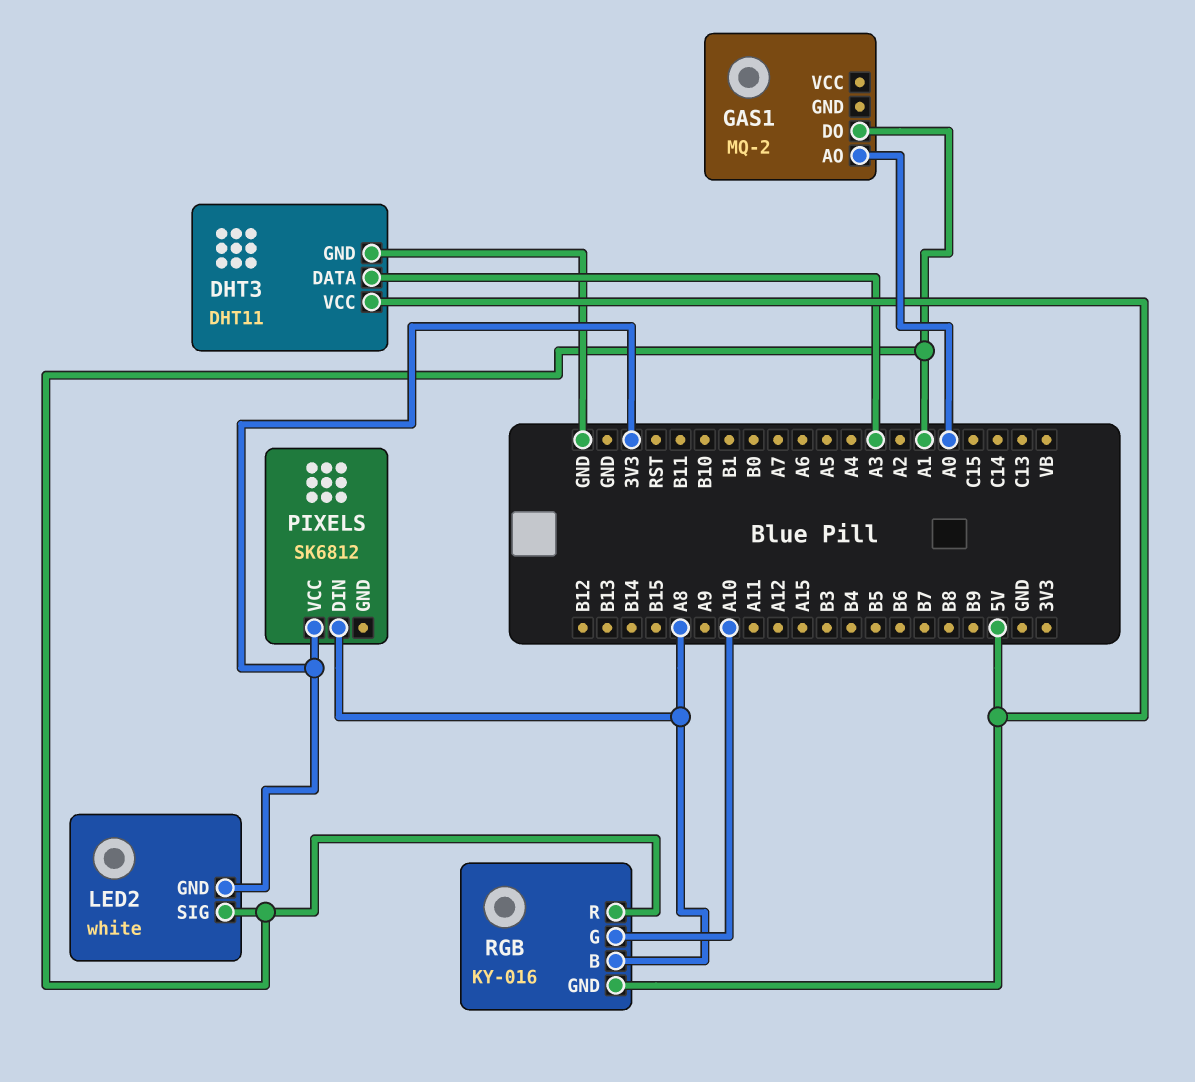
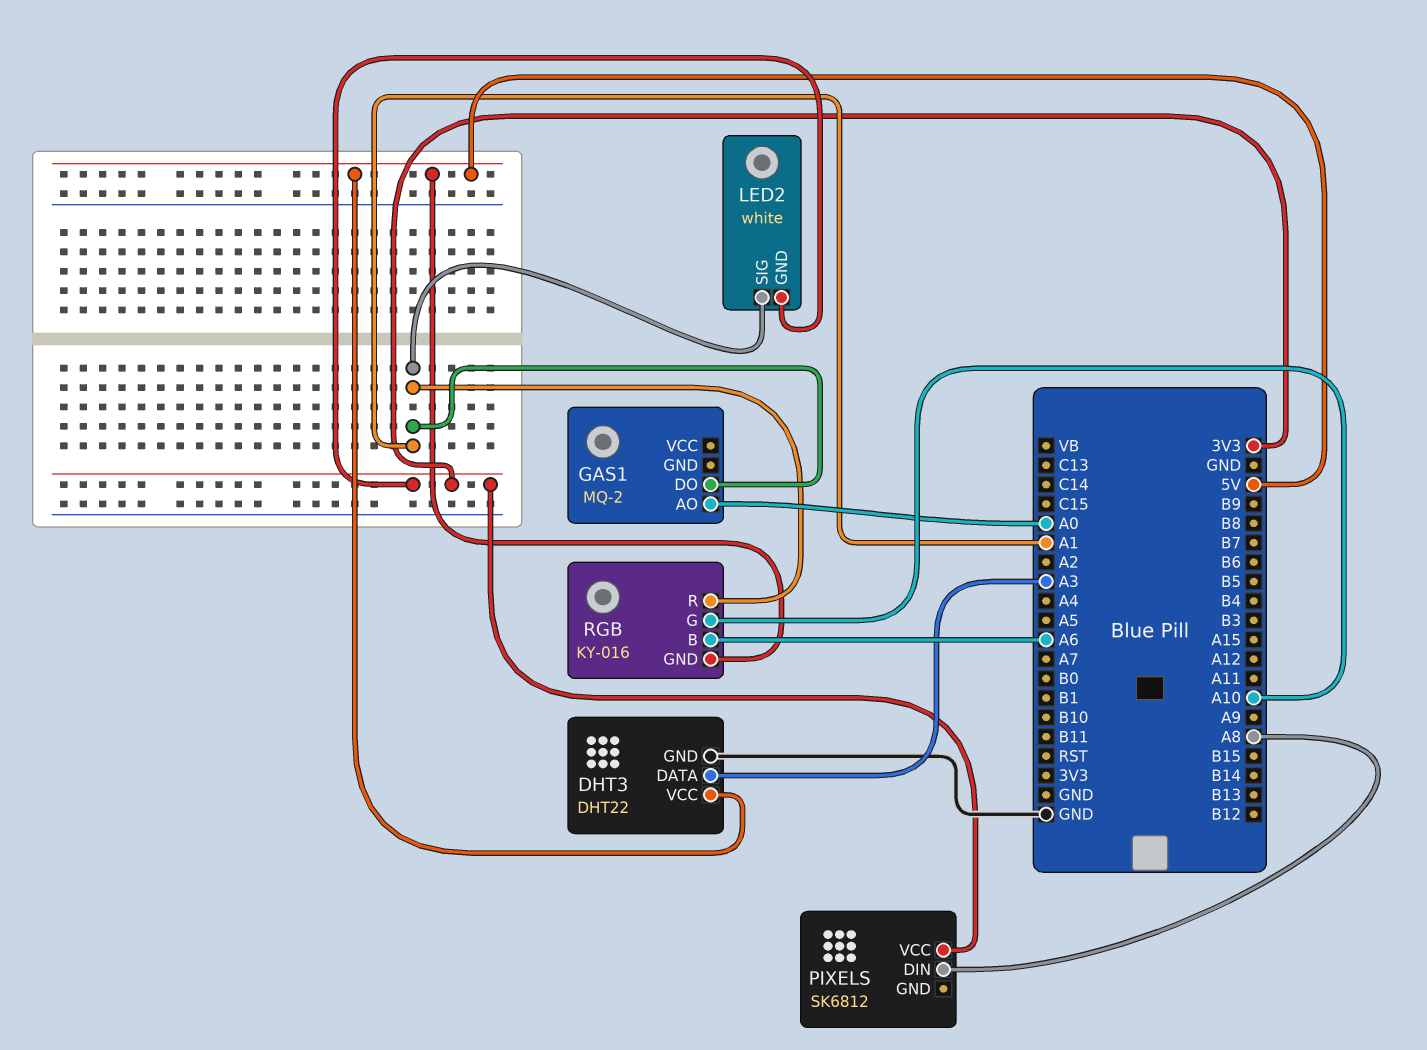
DHT3: DHT11 -> DHT22
RGB pin B: A8 -> A6

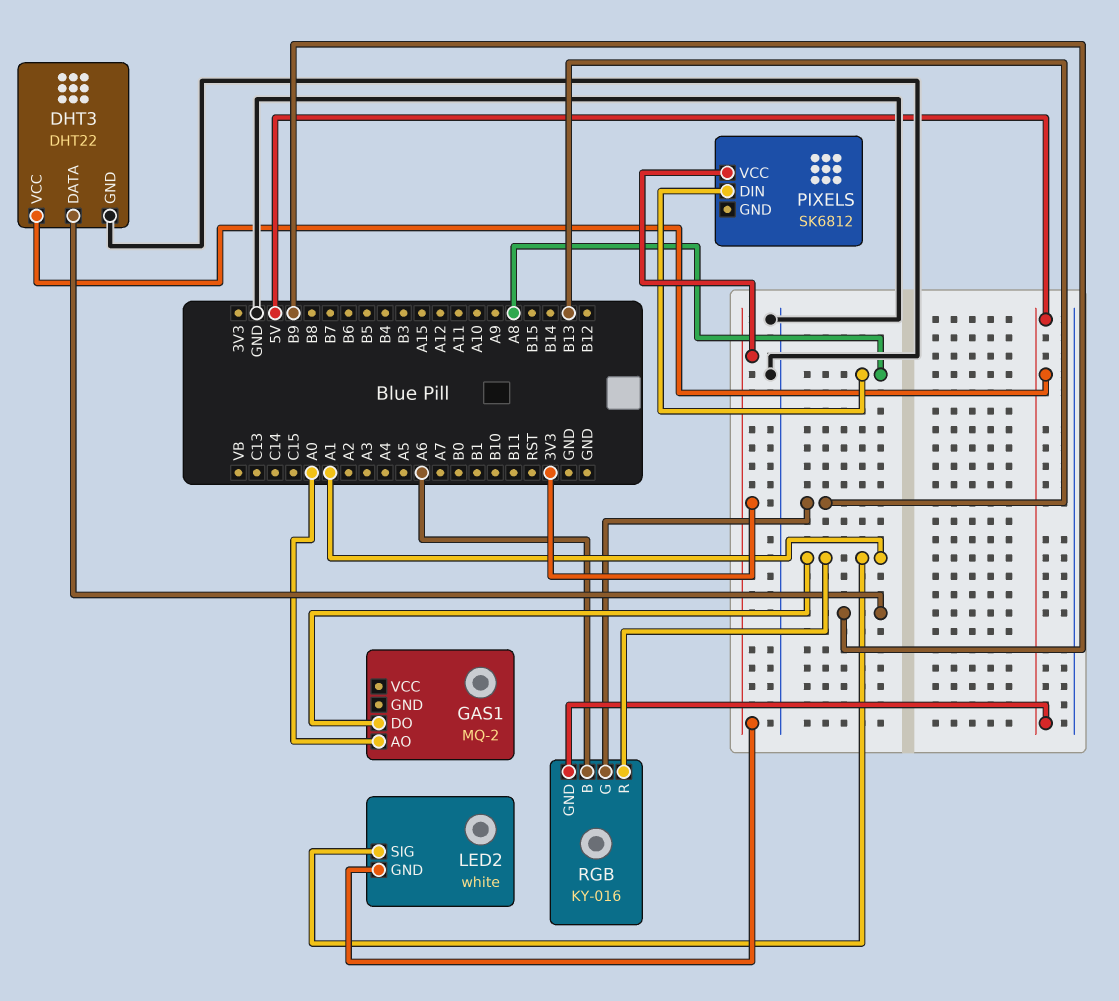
DHT3 pin DATA: A3 -> B9
RGB pin G: A10 -> B13

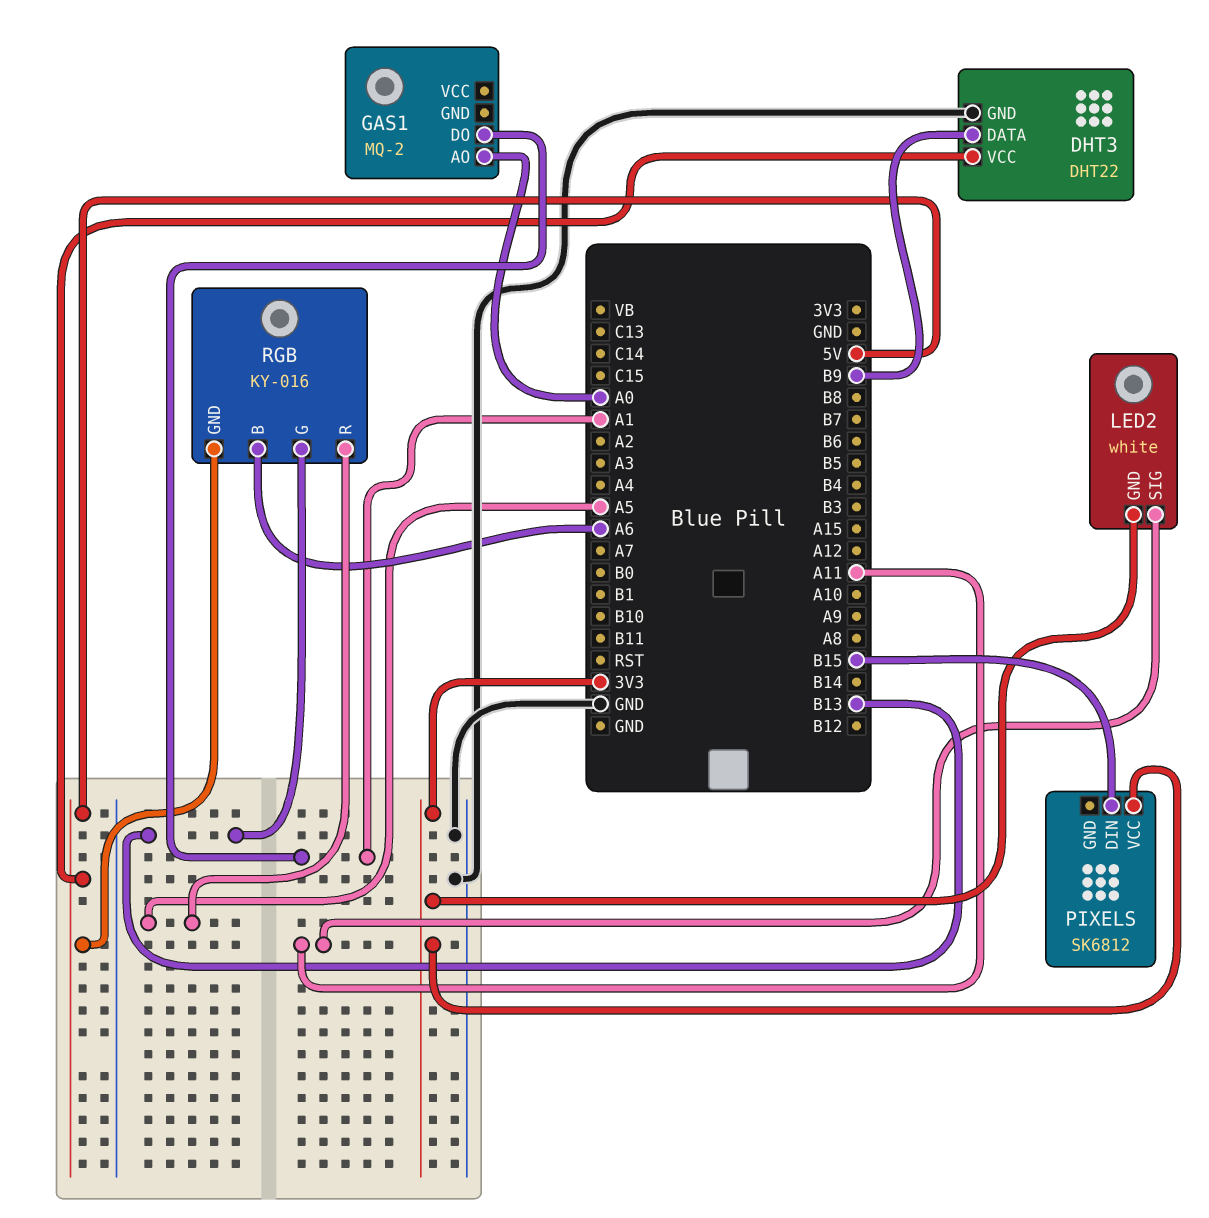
LED2 pin SIG: A1 -> A11
PIXELS pin DIN: A8 -> B15
RGB pin R: A1 -> A5

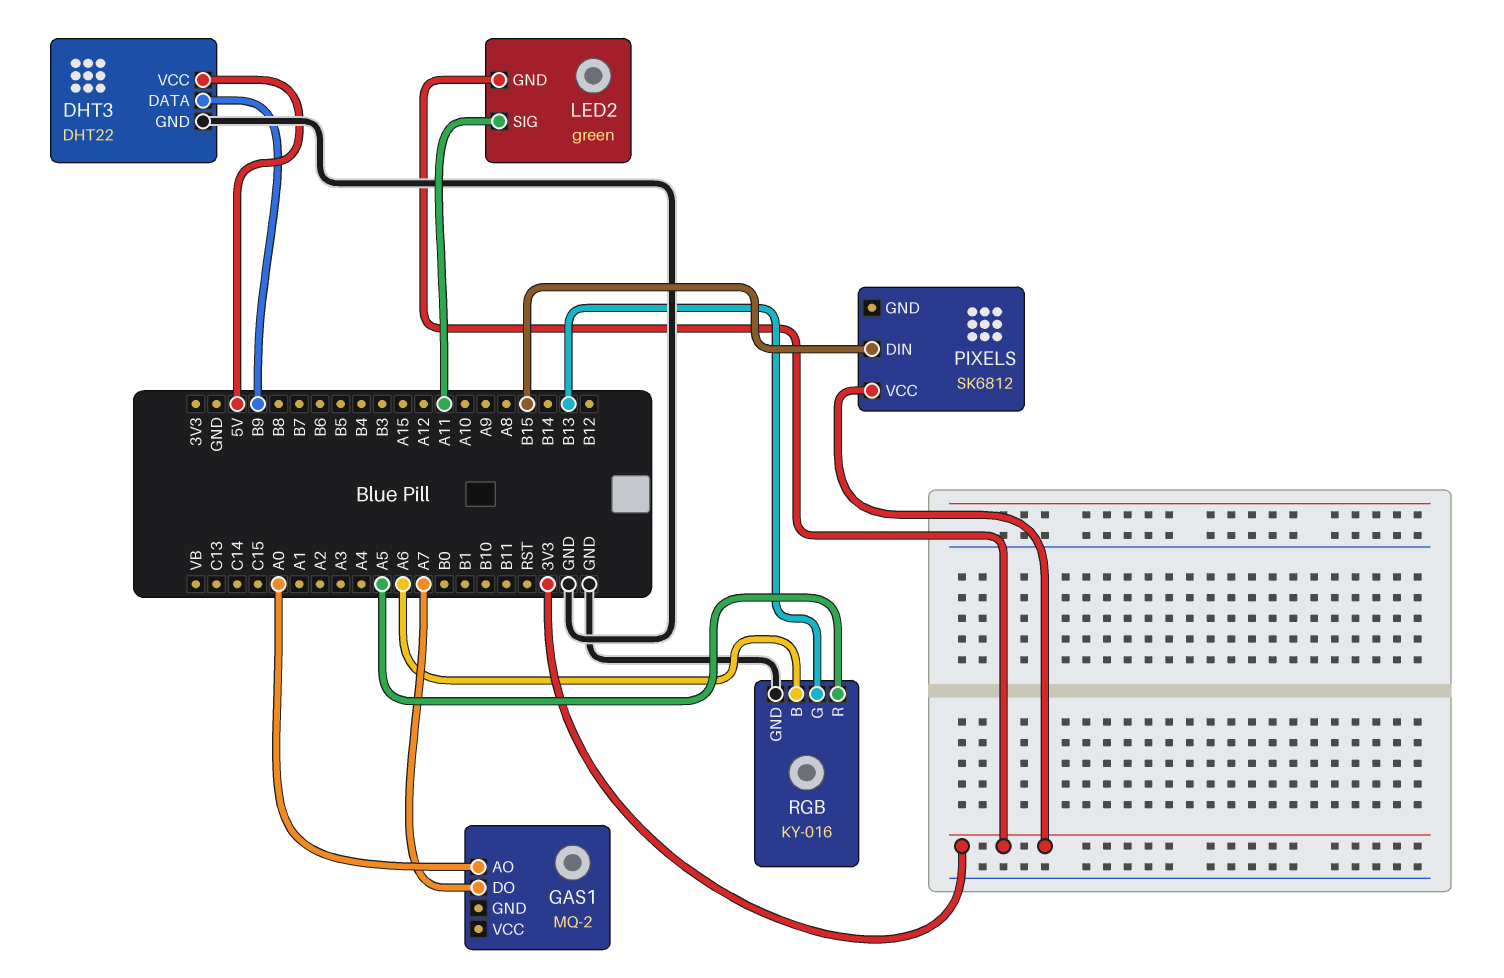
GAS1 pin DO: A1 -> A7
LED2: white -> green
RGB pin GND: 5V -> GND

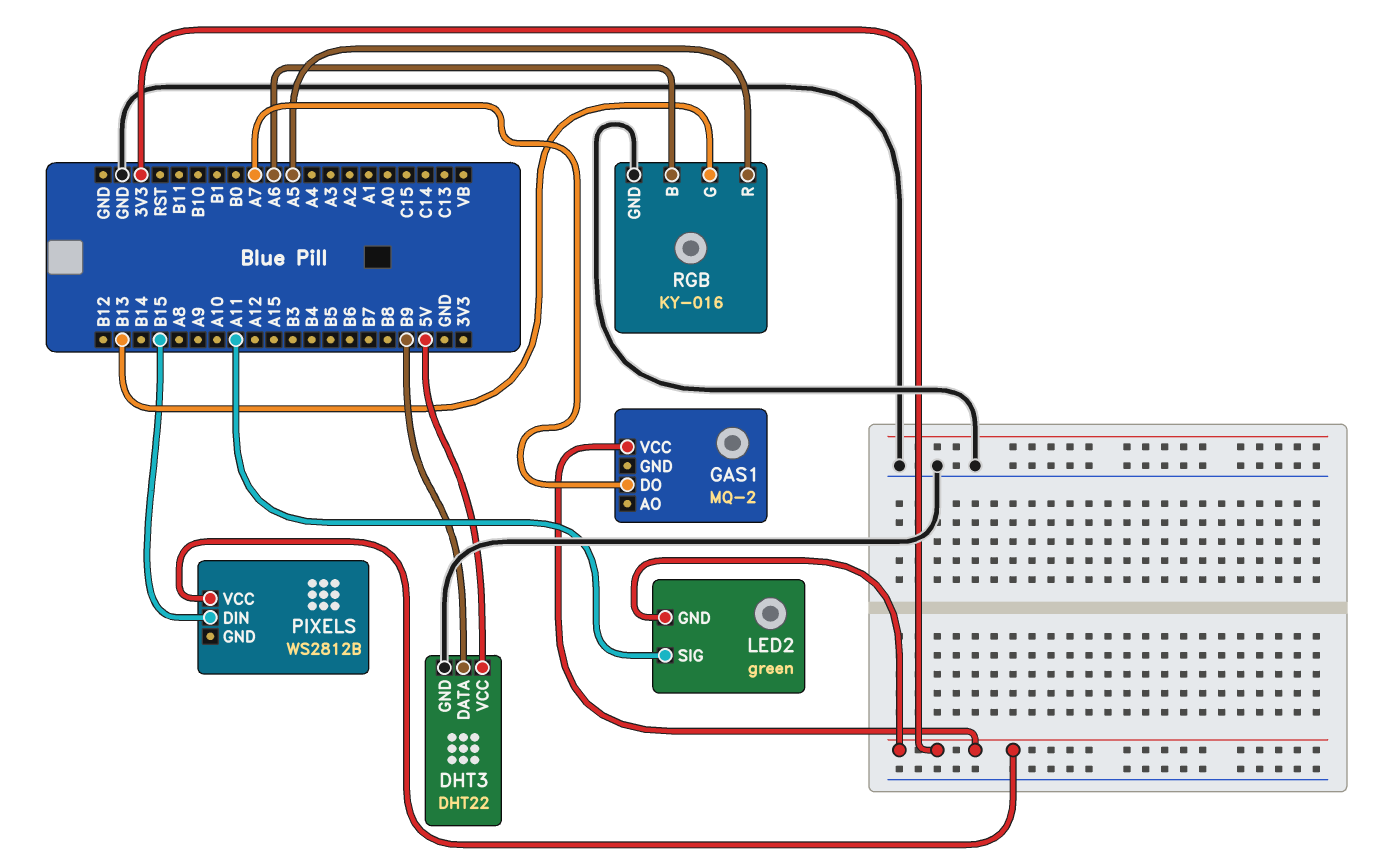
GAS1 pin AO: A0 -> none
GAS1 pin VCC: none -> 3V3
PIXELS: SK6812 -> WS2812B

